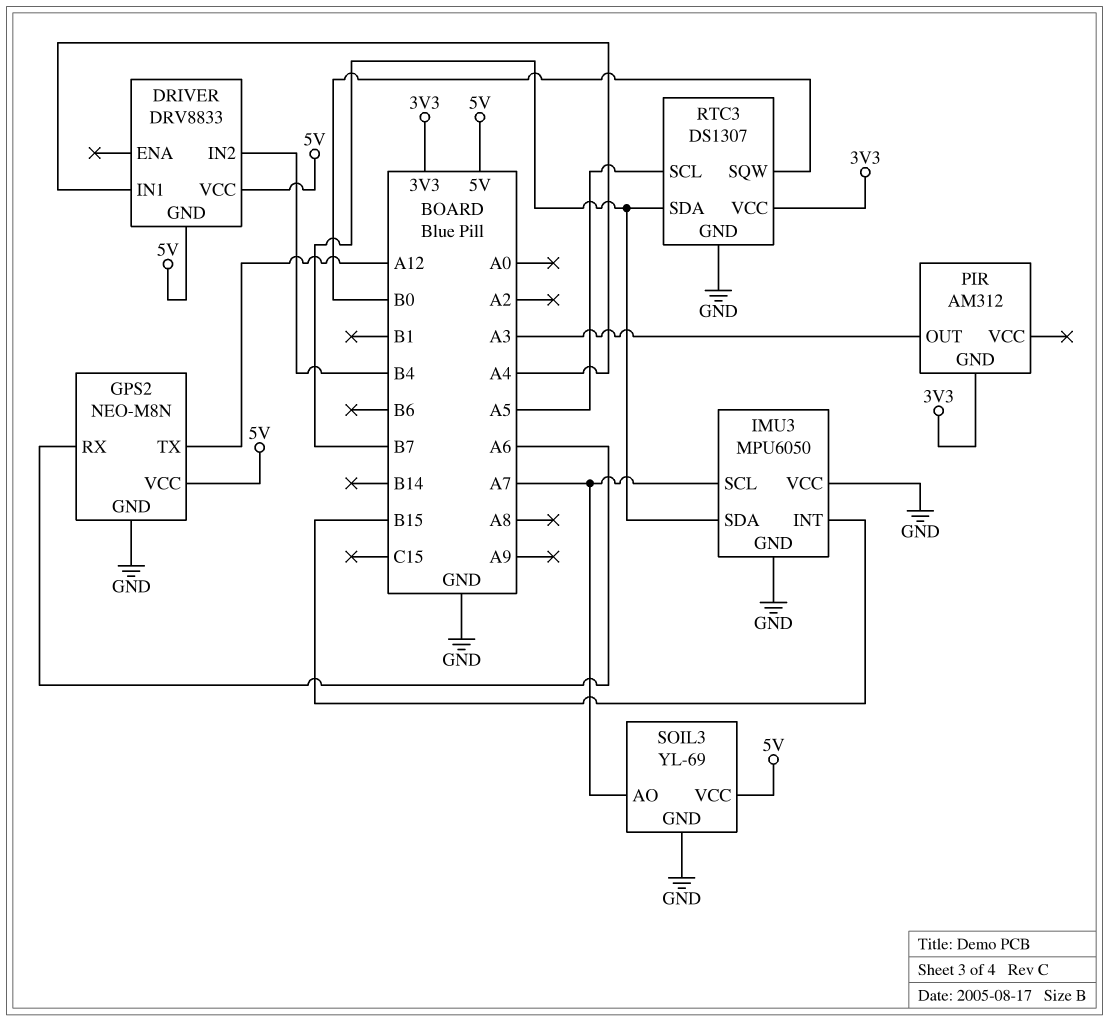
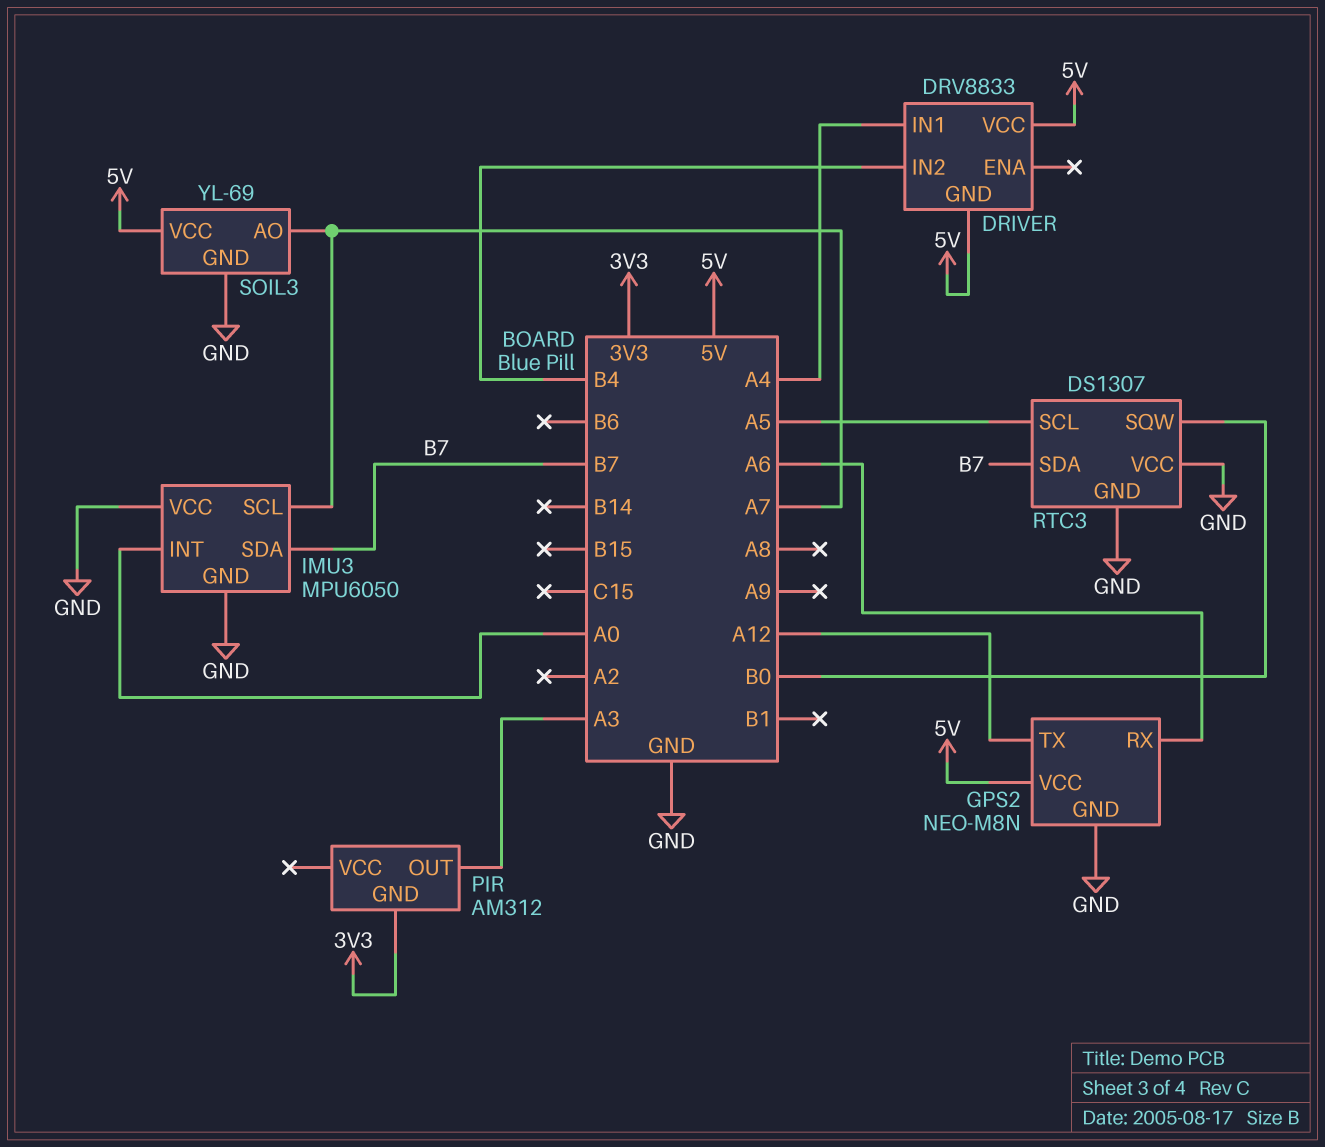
IMU3 pin INT: B15 -> A0
RTC3 pin VCC: 3V3 -> GND

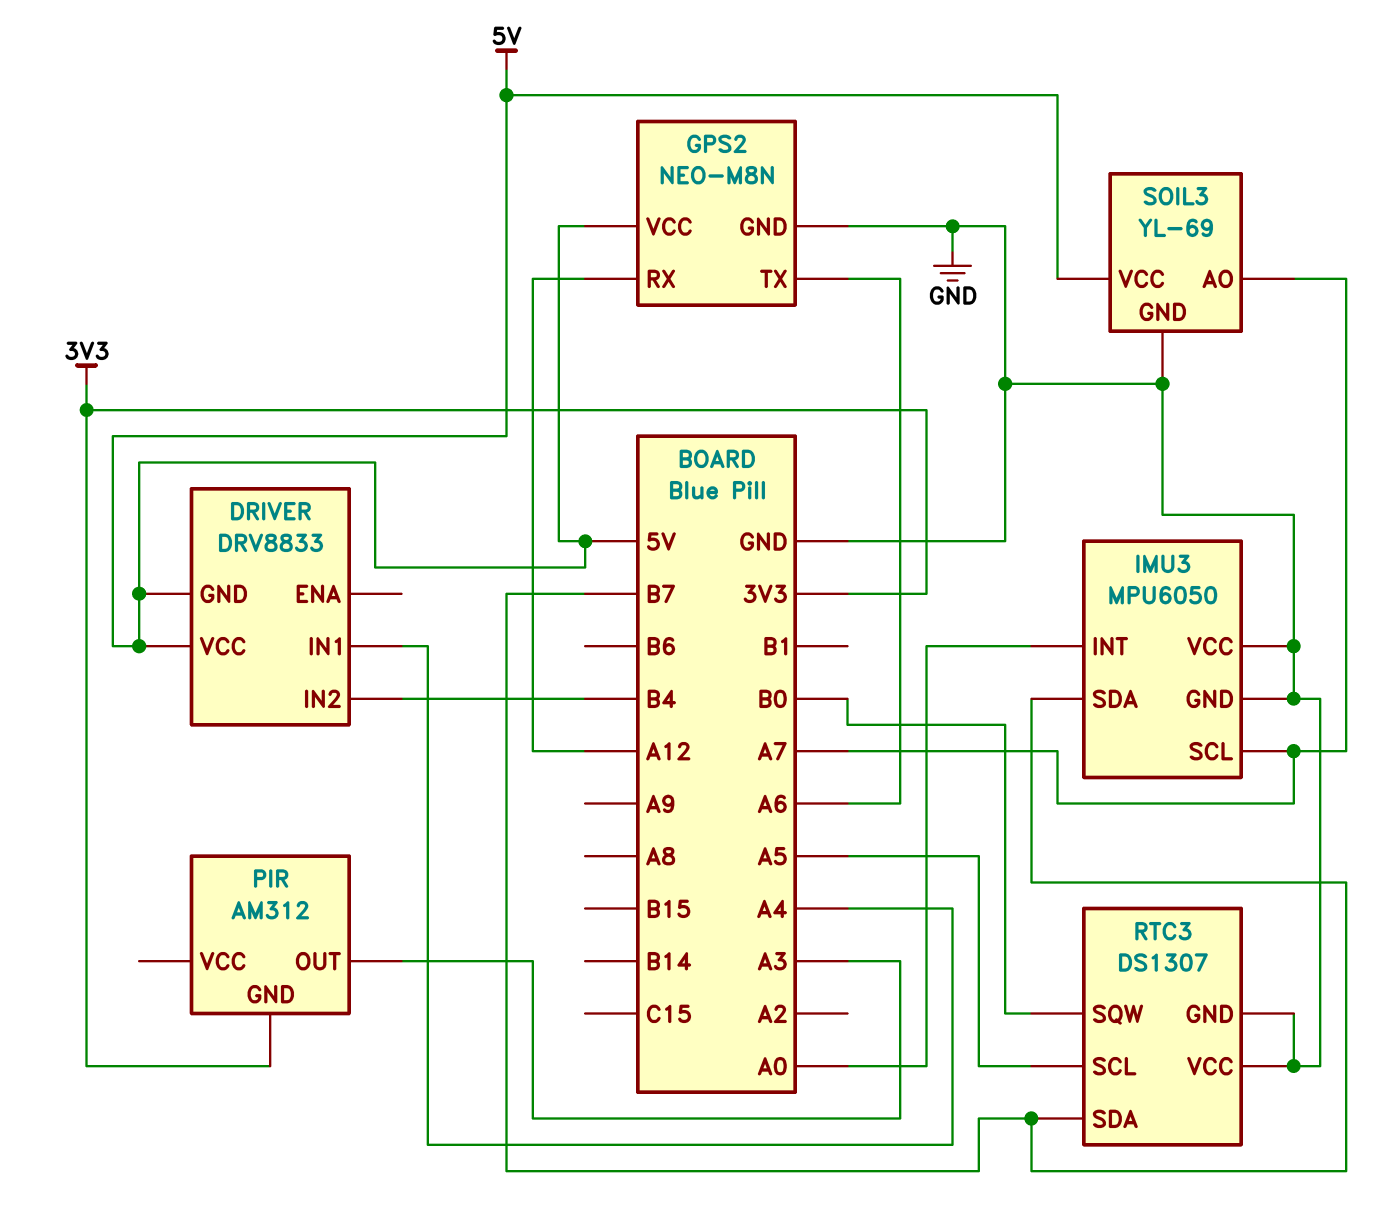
GPS2 pin RX: A6 -> A12
GPS2 pin TX: A12 -> A6

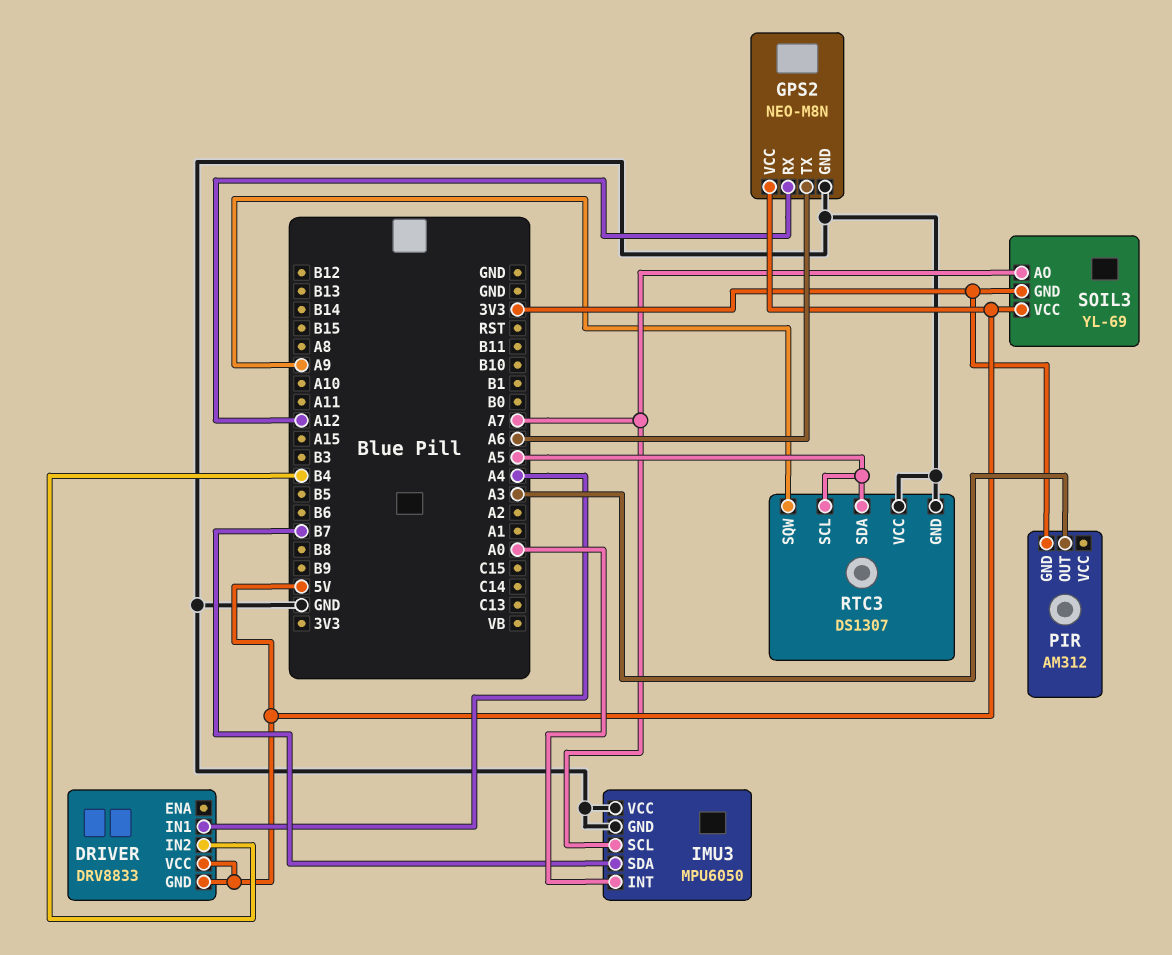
RTC3 pin SDA: B7 -> A5
RTC3 pin SQW: B0 -> A9
SOIL3 pin GND: GND -> 3V3

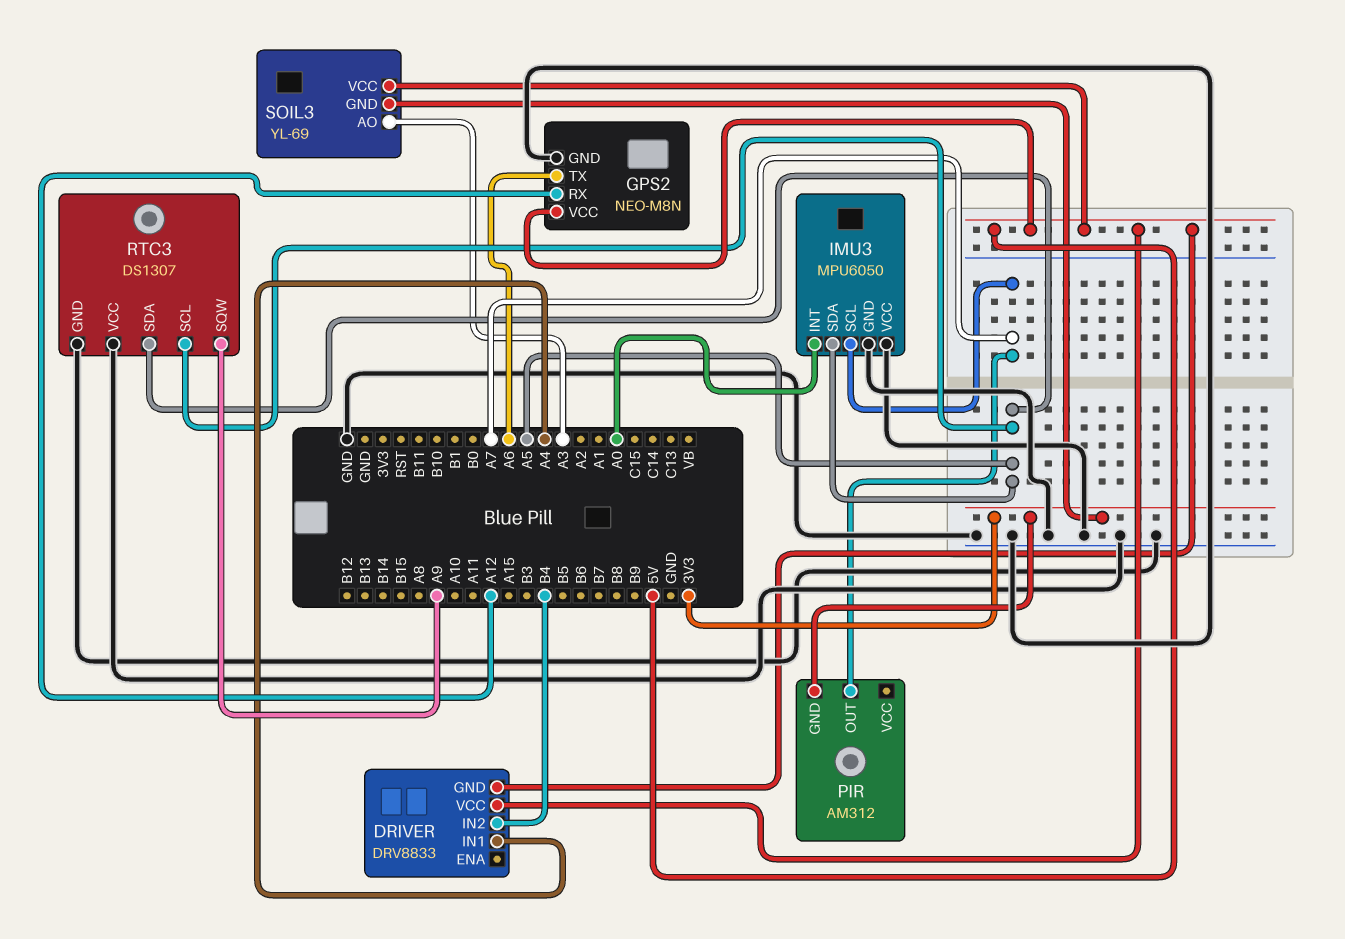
IMU3 pin SDA: B7 -> A5
PIR pin OUT: A3 -> A7
SOIL3 pin AO: A7 -> A3

